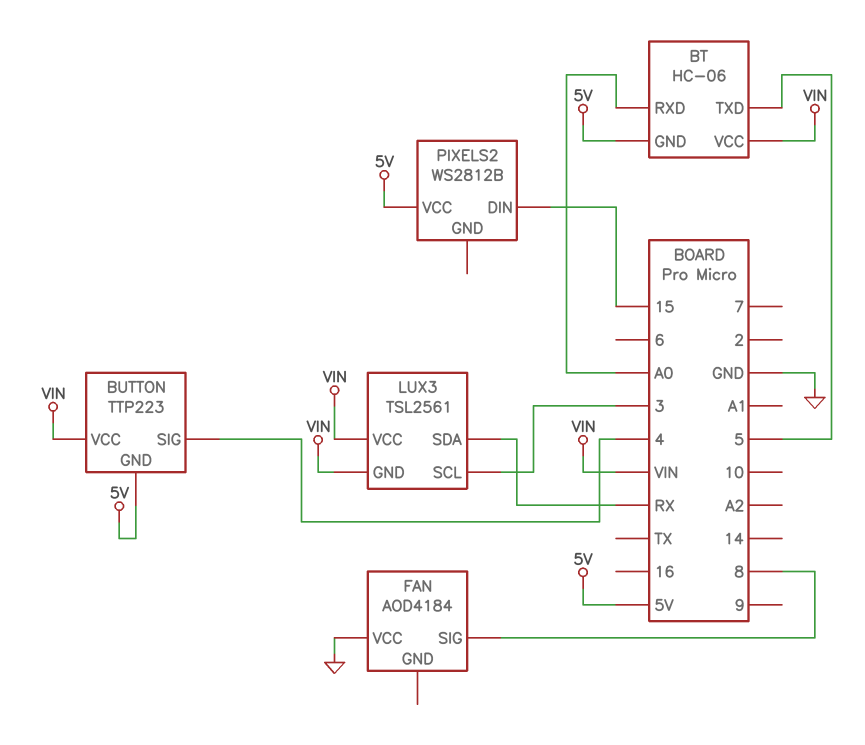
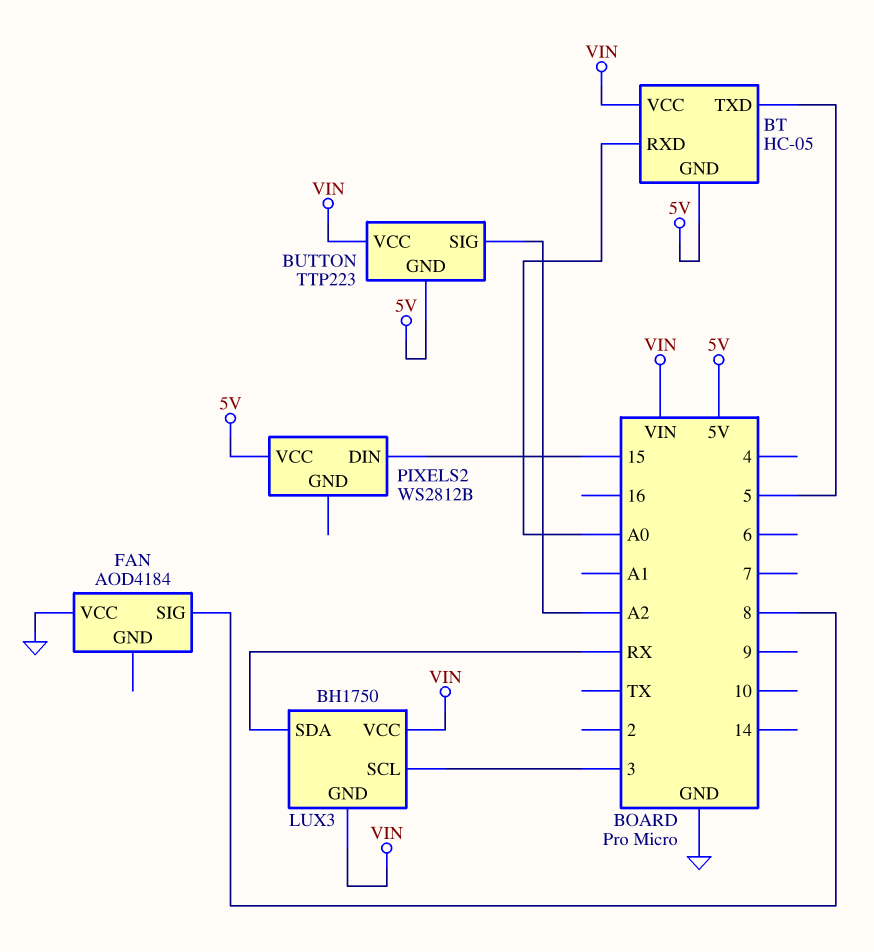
BT: HC-06 -> HC-05
BUTTON pin SIG: 4 -> A2
LUX3: TSL2561 -> BH1750

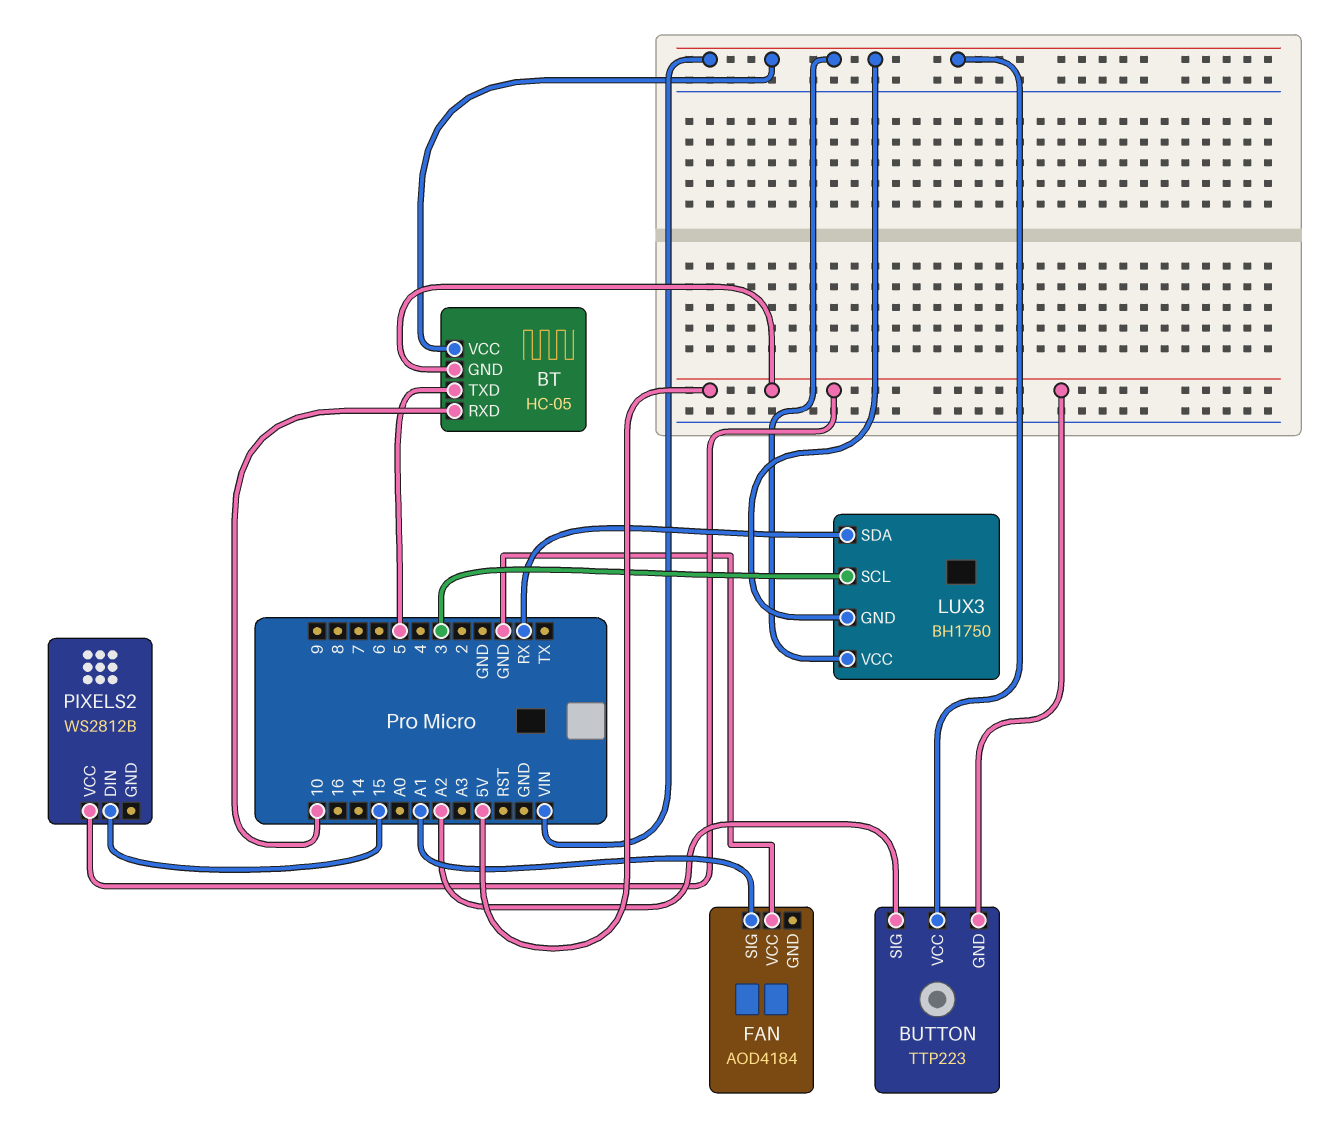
BT pin RXD: A0 -> 10
FAN pin SIG: 8 -> A1

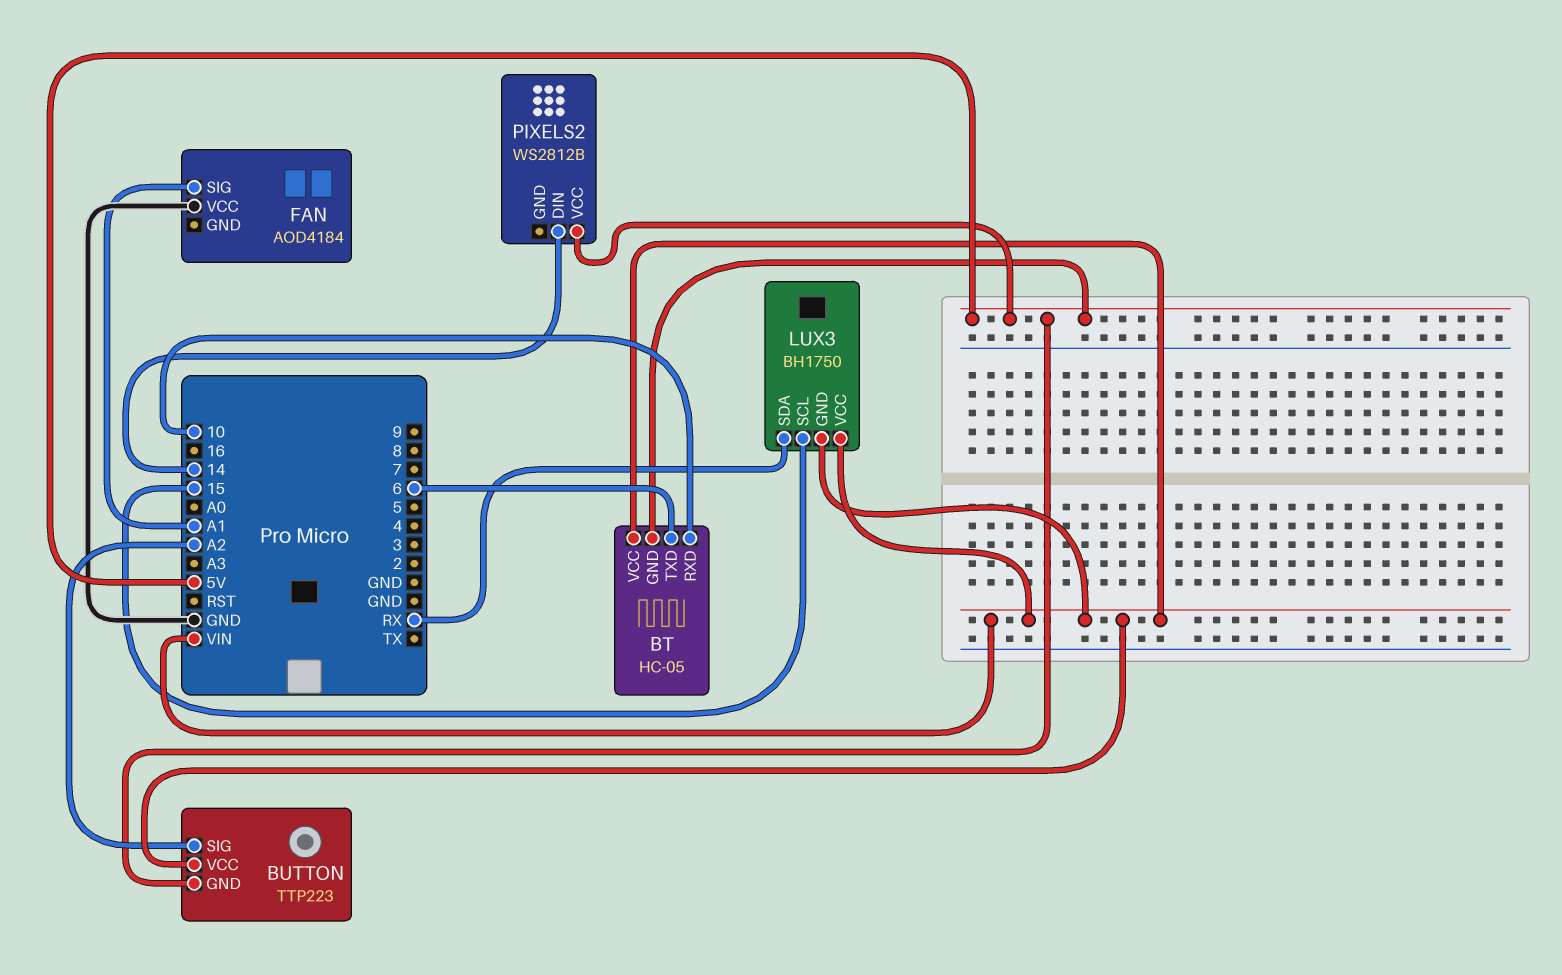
BT pin TXD: 5 -> 6
LUX3 pin SCL: 3 -> 15
PIXELS2 pin DIN: 15 -> 14

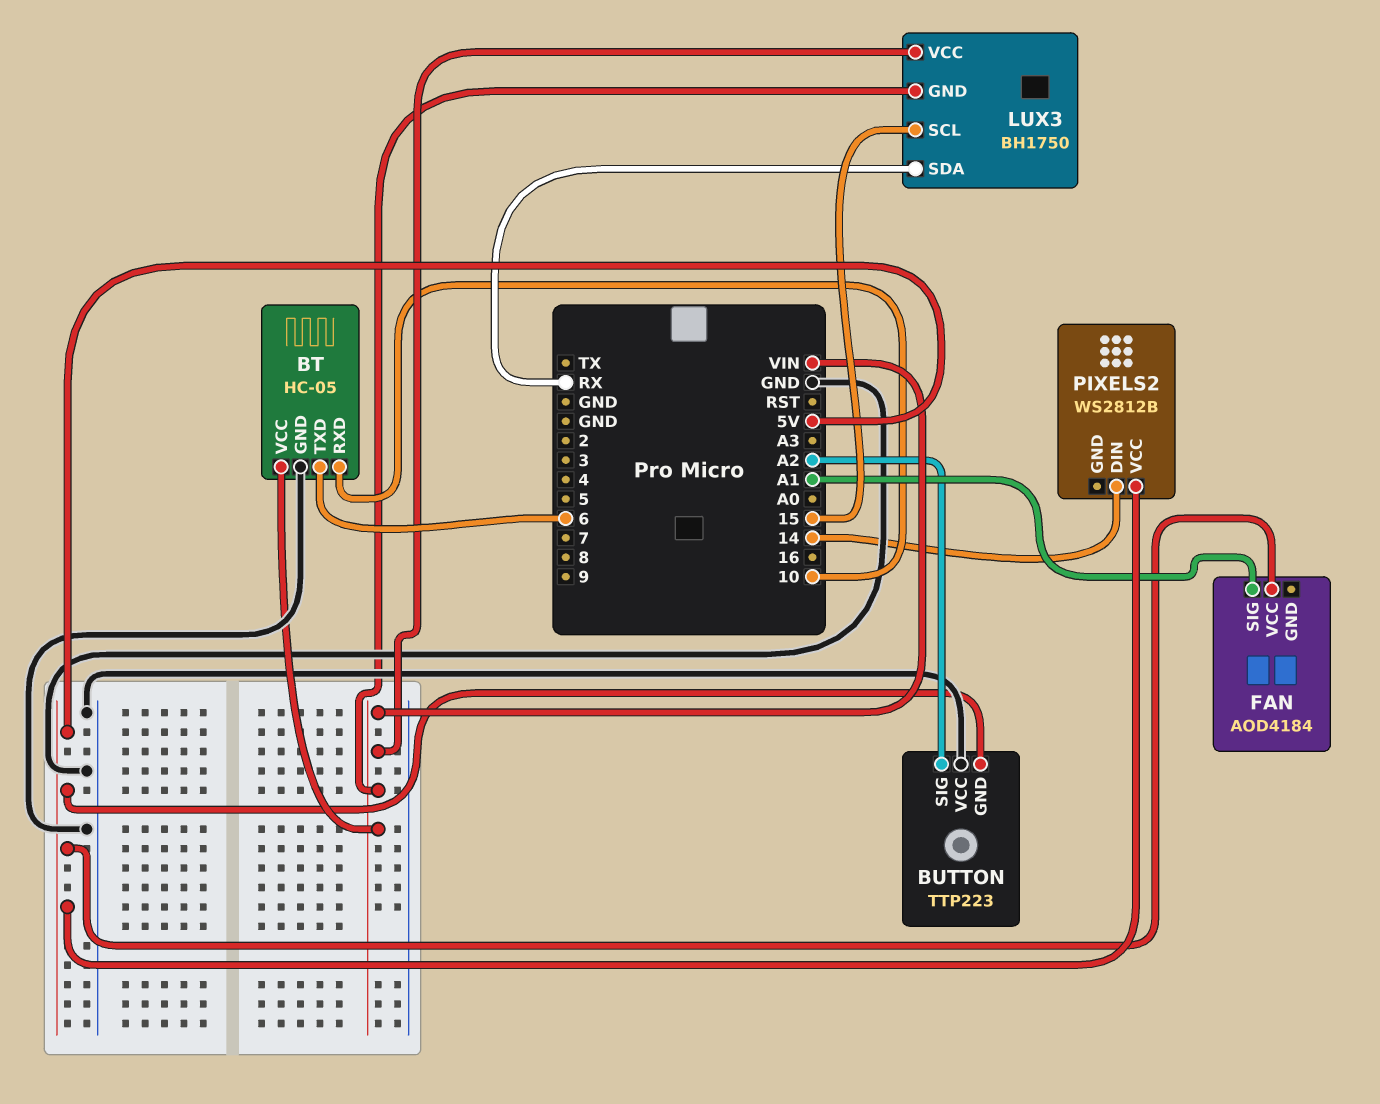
BT pin GND: 5V -> GND
BUTTON pin VCC: VIN -> GND
FAN pin VCC: GND -> 5V

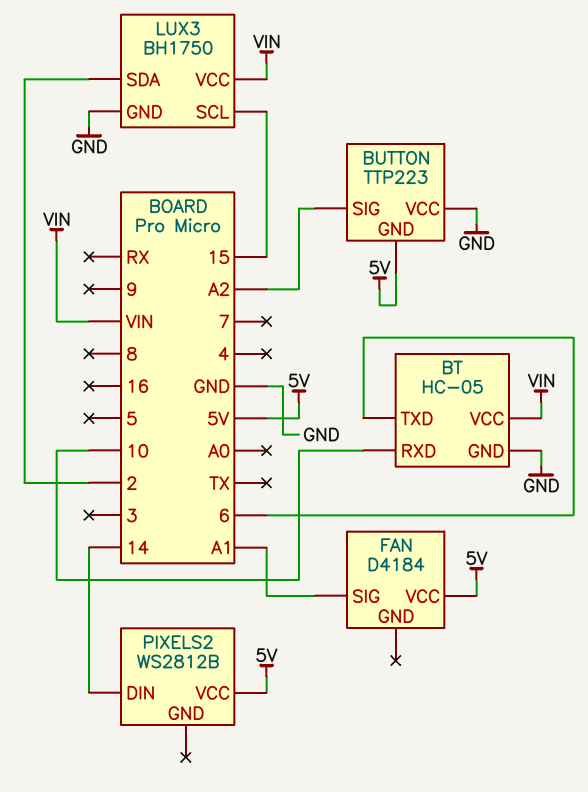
FAN: AOD4184 -> D4184
LUX3 pin GND: VIN -> GND
LUX3 pin SDA: RX -> 2

